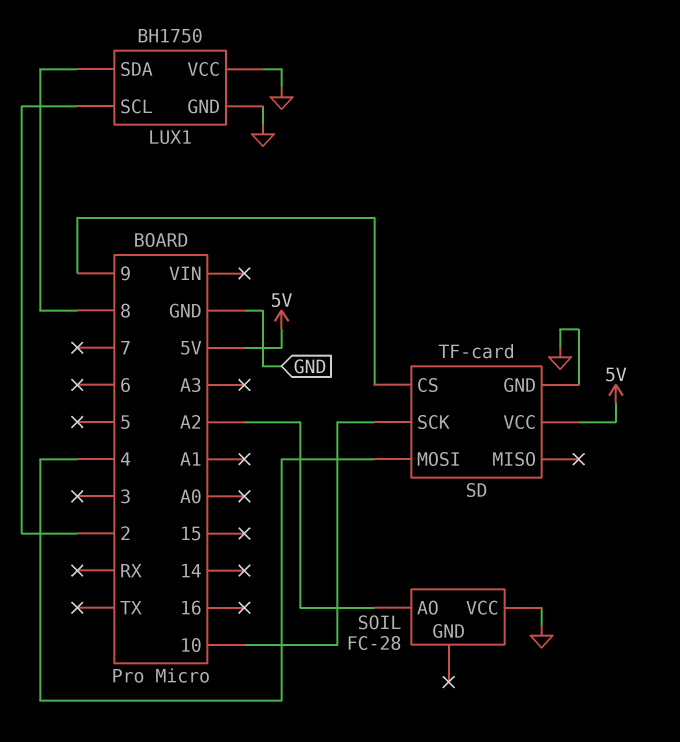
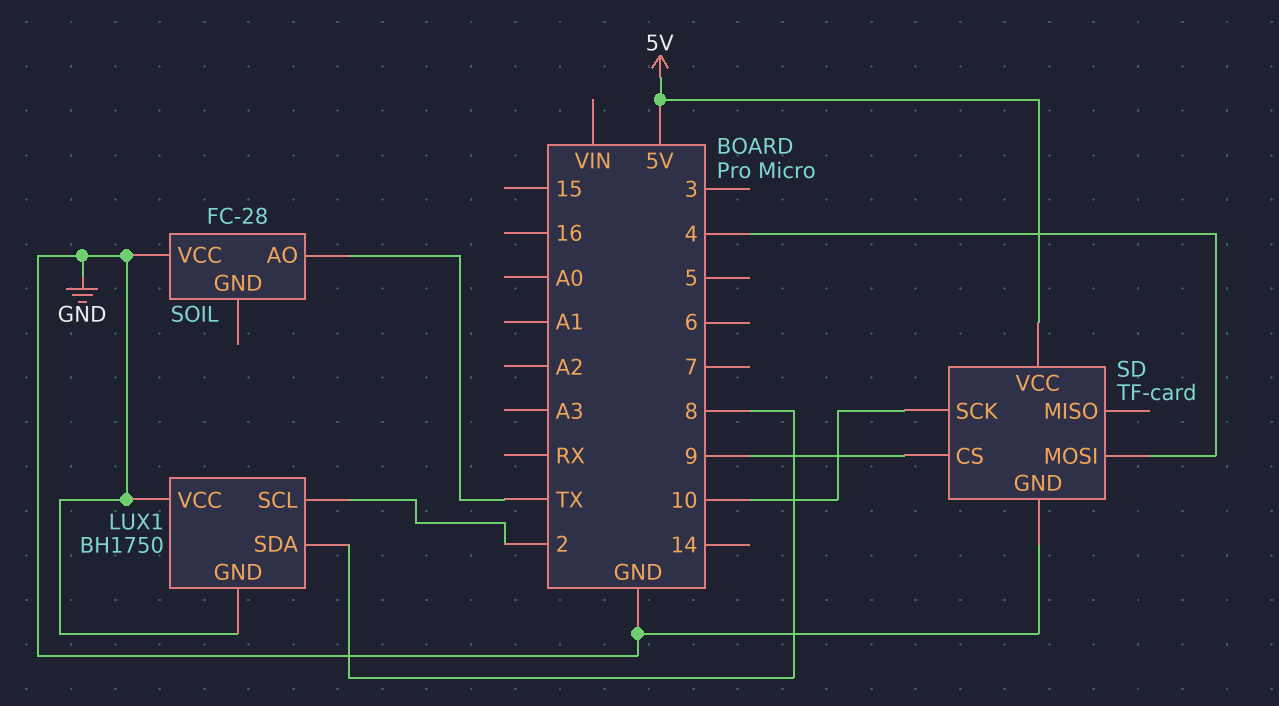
SOIL pin AO: A2 -> TX

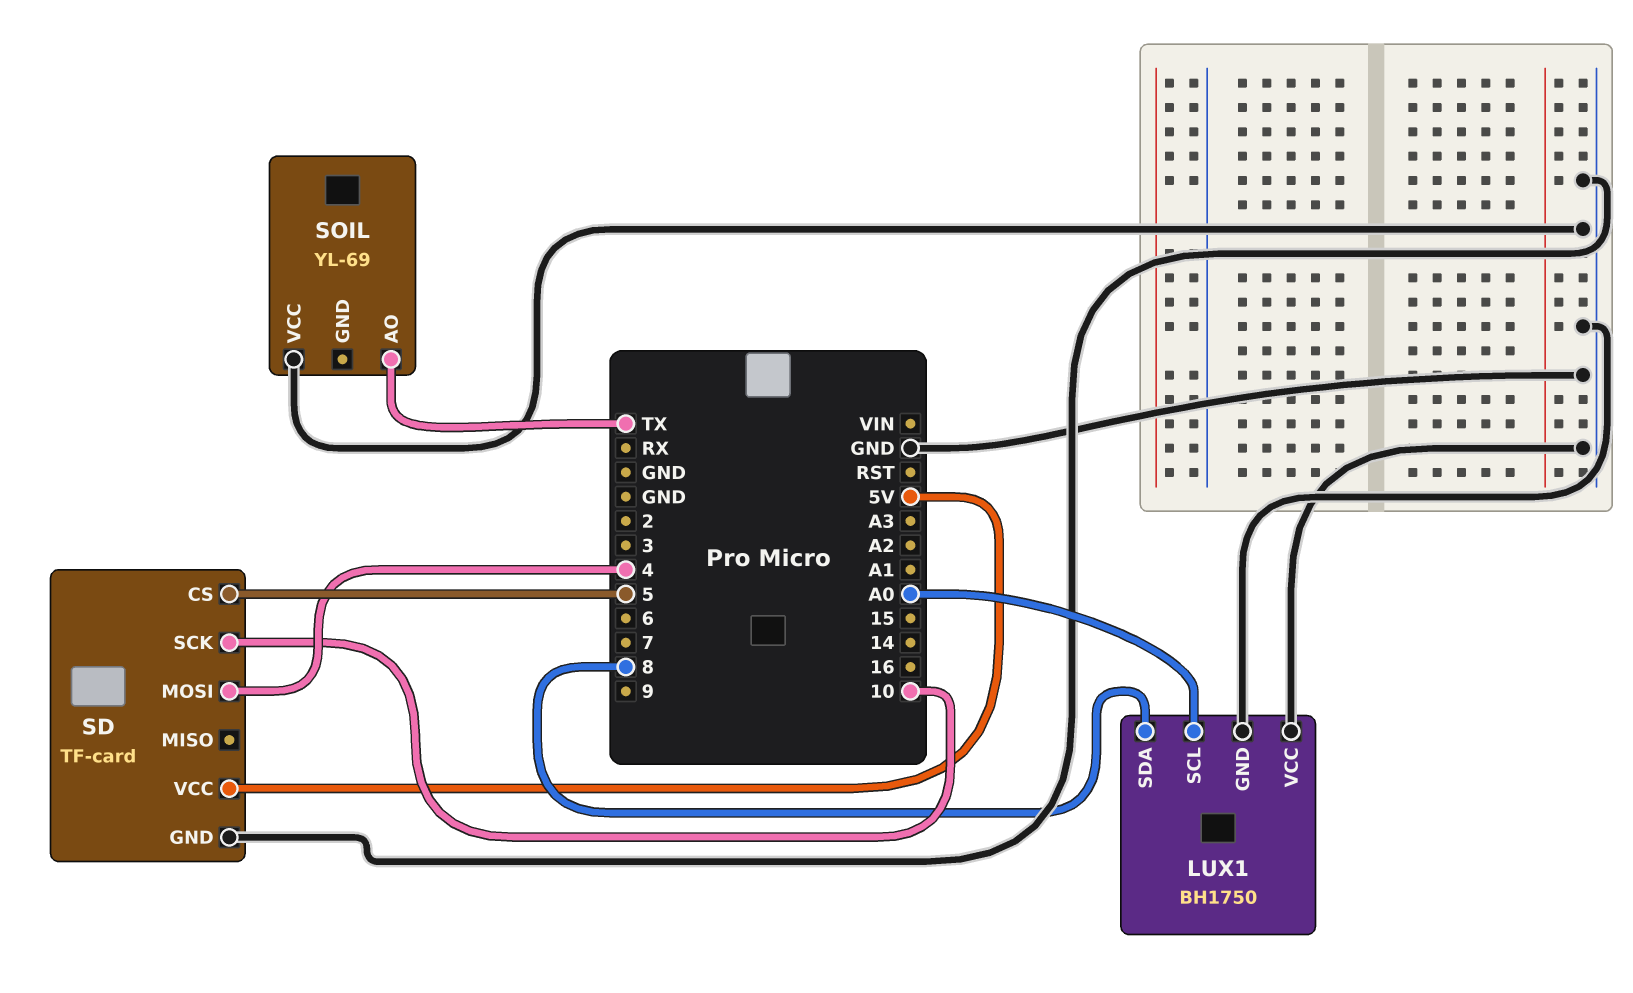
LUX1 pin SCL: 2 -> A0
SD pin CS: 9 -> 5
SOIL: FC-28 -> YL-69

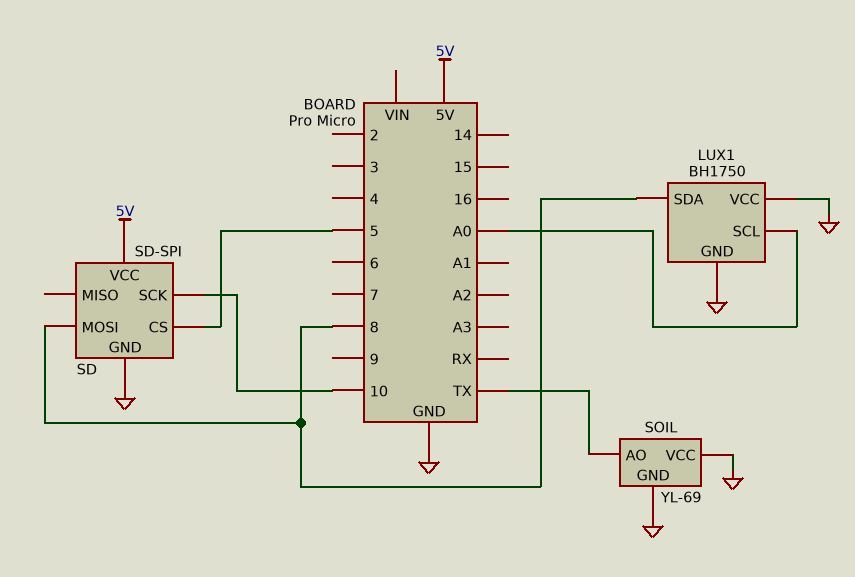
SD: TF-card -> SD-SPI
SD pin MOSI: 4 -> 8
SOIL pin GND: none -> GND

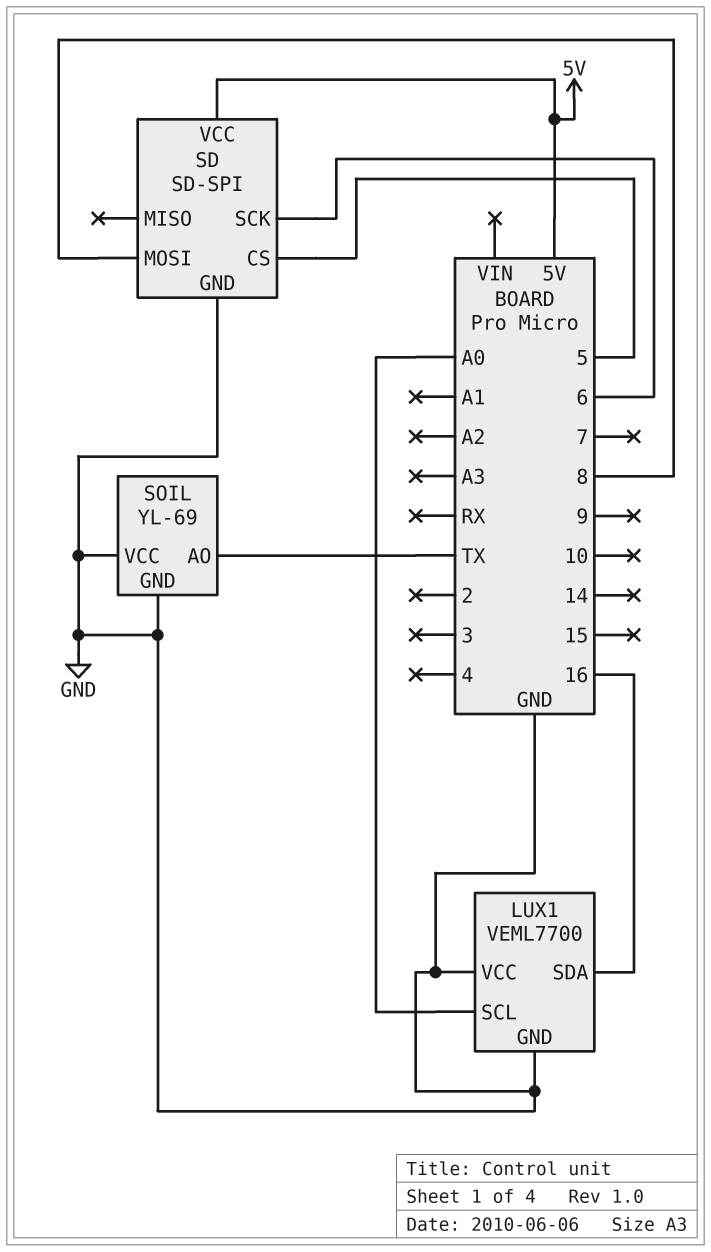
LUX1: BH1750 -> VEML7700
LUX1 pin SDA: 8 -> 16
SD pin SCK: 10 -> 6

